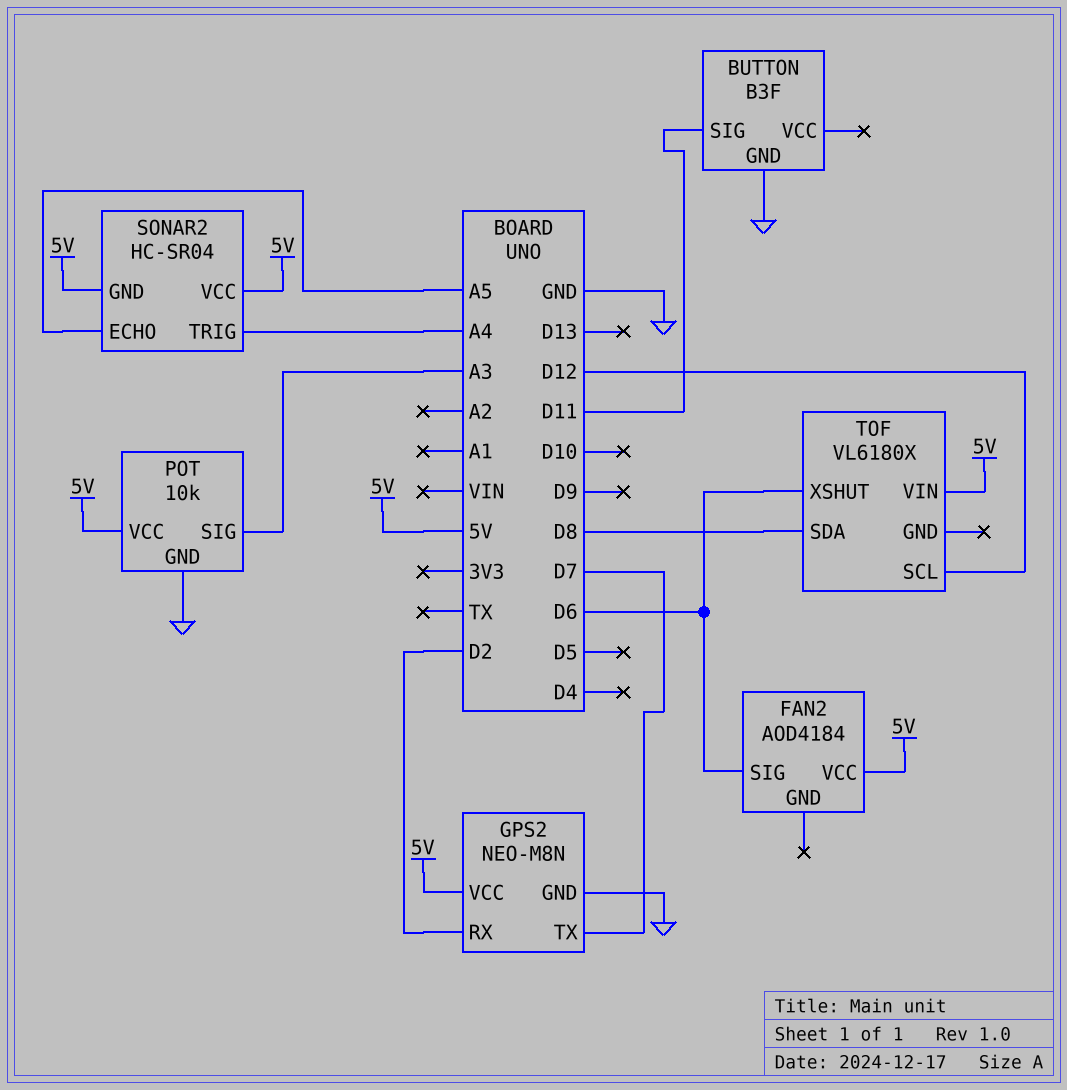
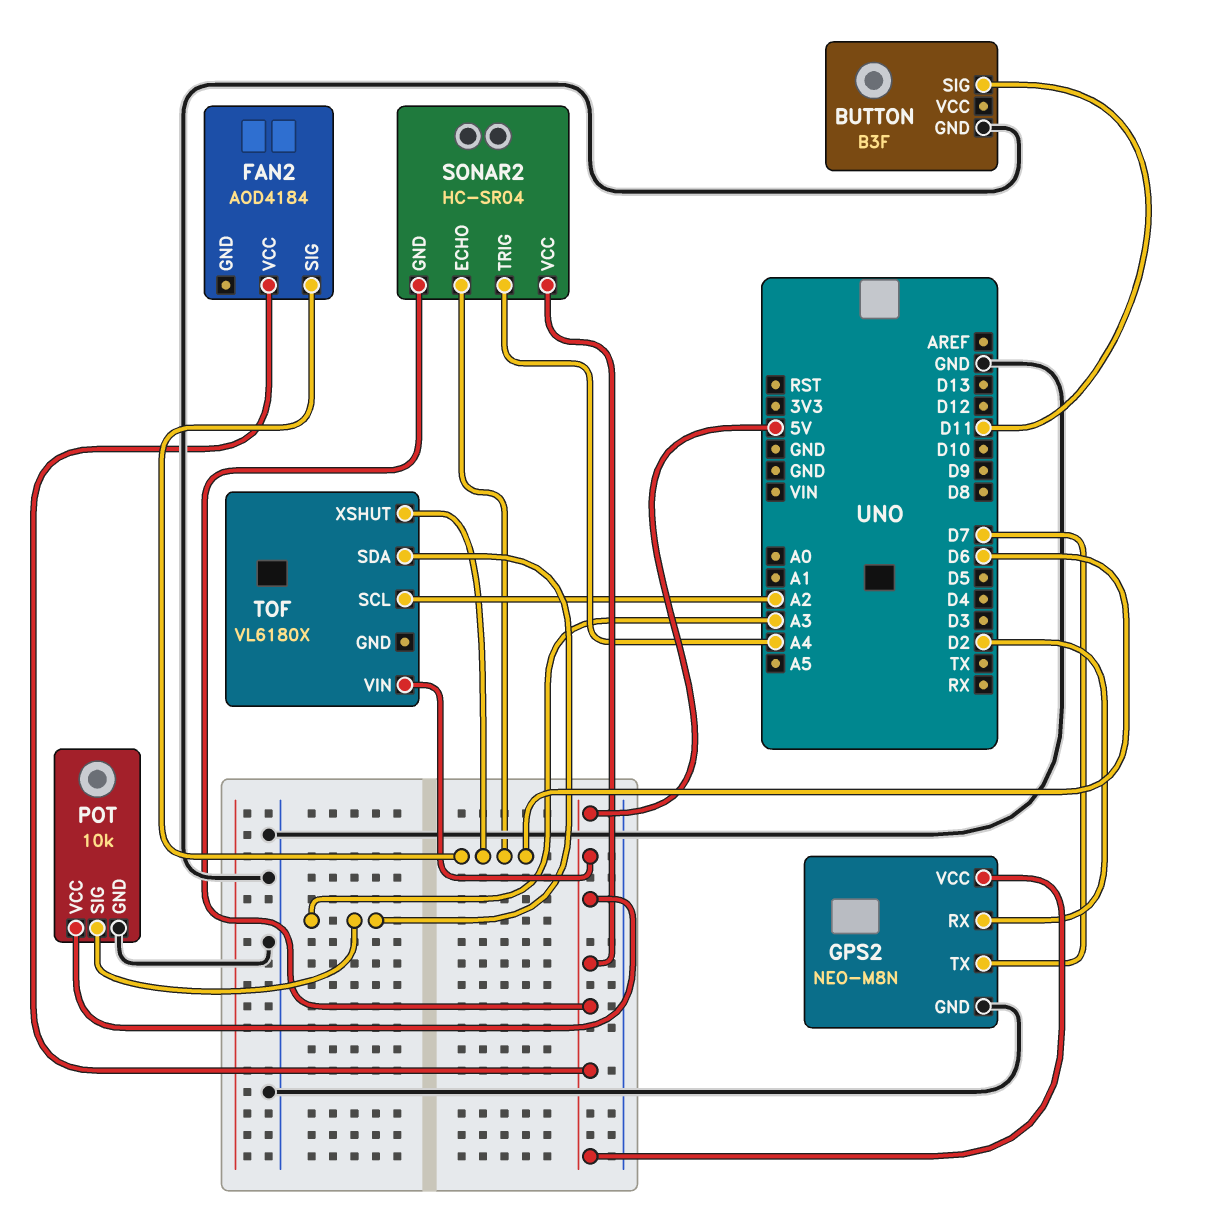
SONAR2 pin ECHO: A5 -> D6
TOF pin SCL: D12 -> A2
TOF pin SDA: D8 -> A3

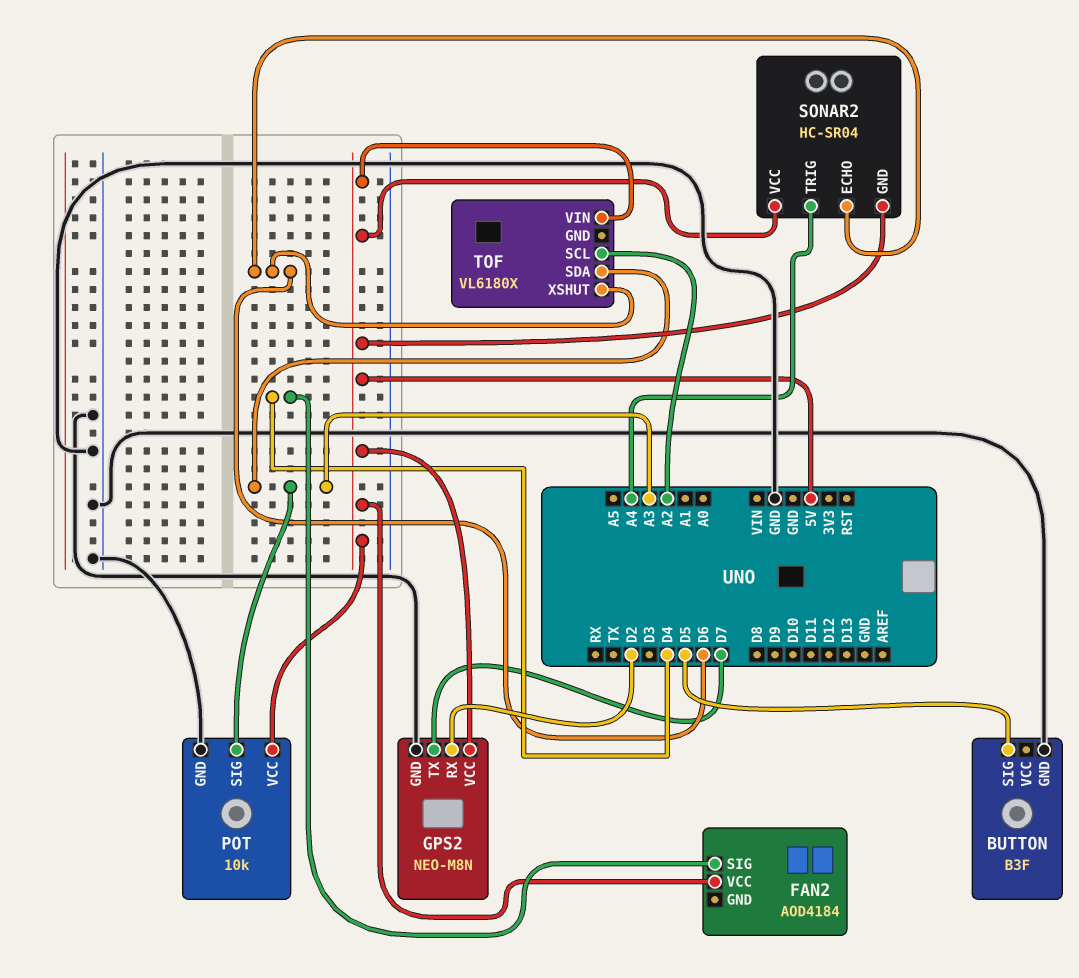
BUTTON pin SIG: D11 -> D5
FAN2 pin SIG: D6 -> D4

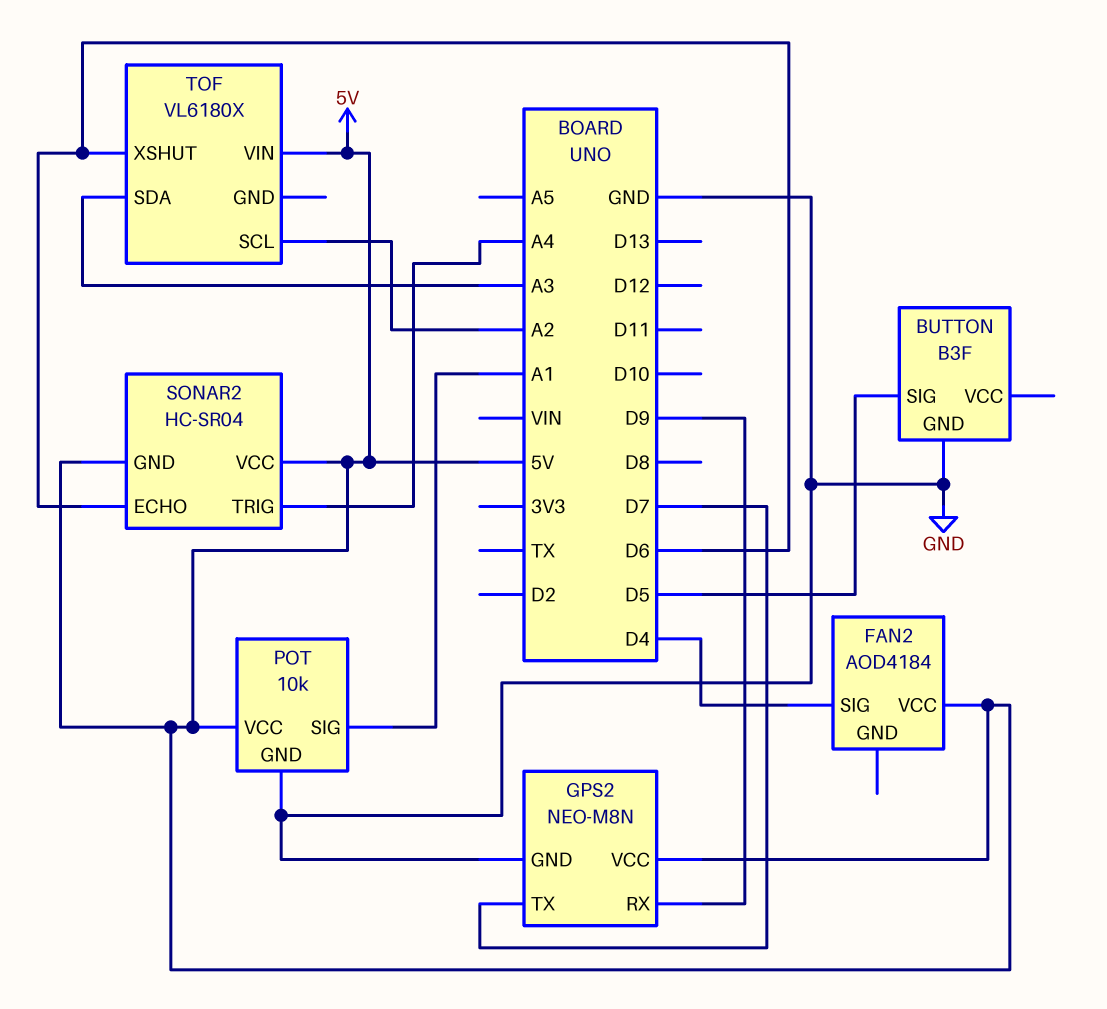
GPS2 pin RX: D2 -> D9
POT pin SIG: A3 -> A1

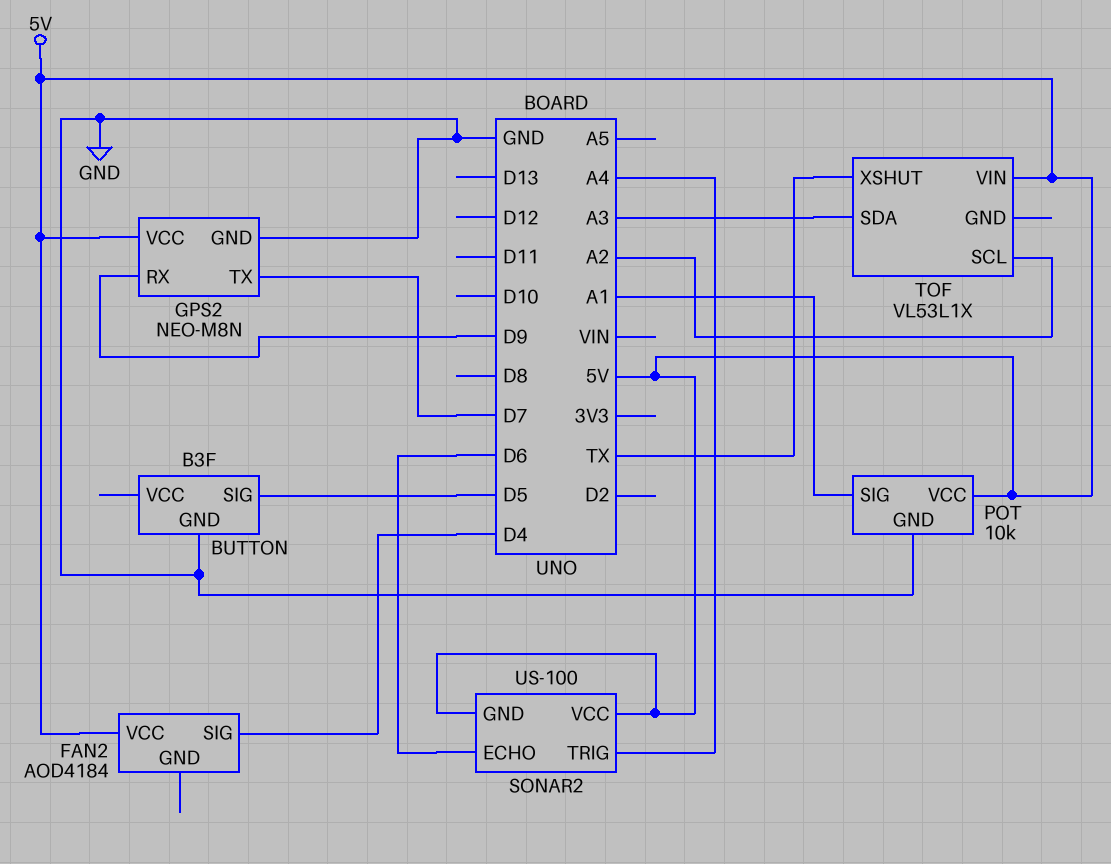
SONAR2: HC-SR04 -> US-100
TOF: VL6180X -> VL53L1X
TOF pin XSHUT: D6 -> TX

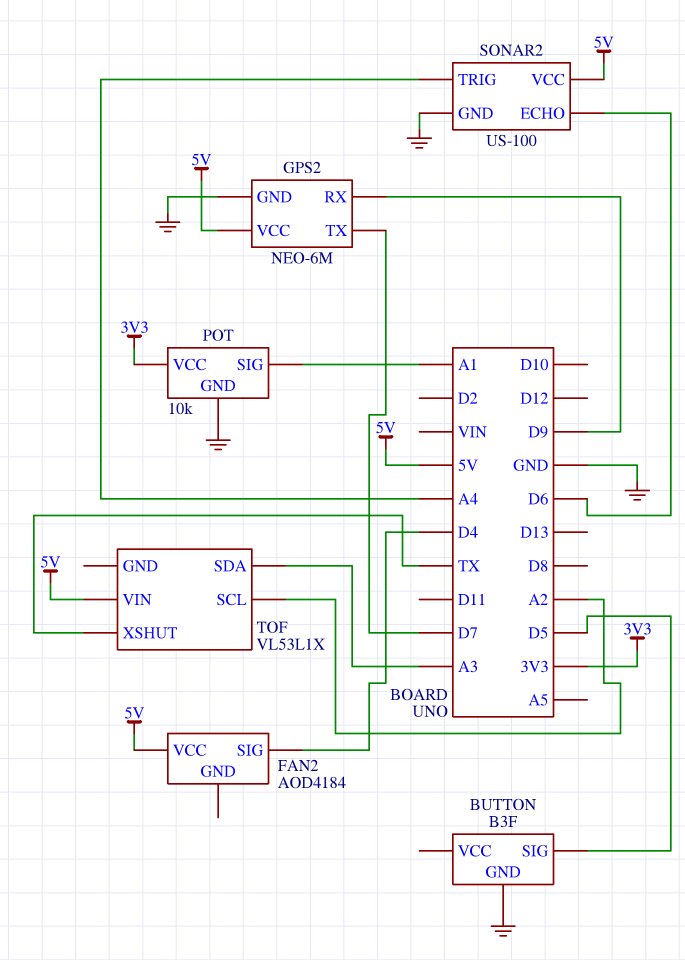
GPS2: NEO-M8N -> NEO-6M
POT pin VCC: 5V -> 3V3
SONAR2 pin GND: 5V -> GND

